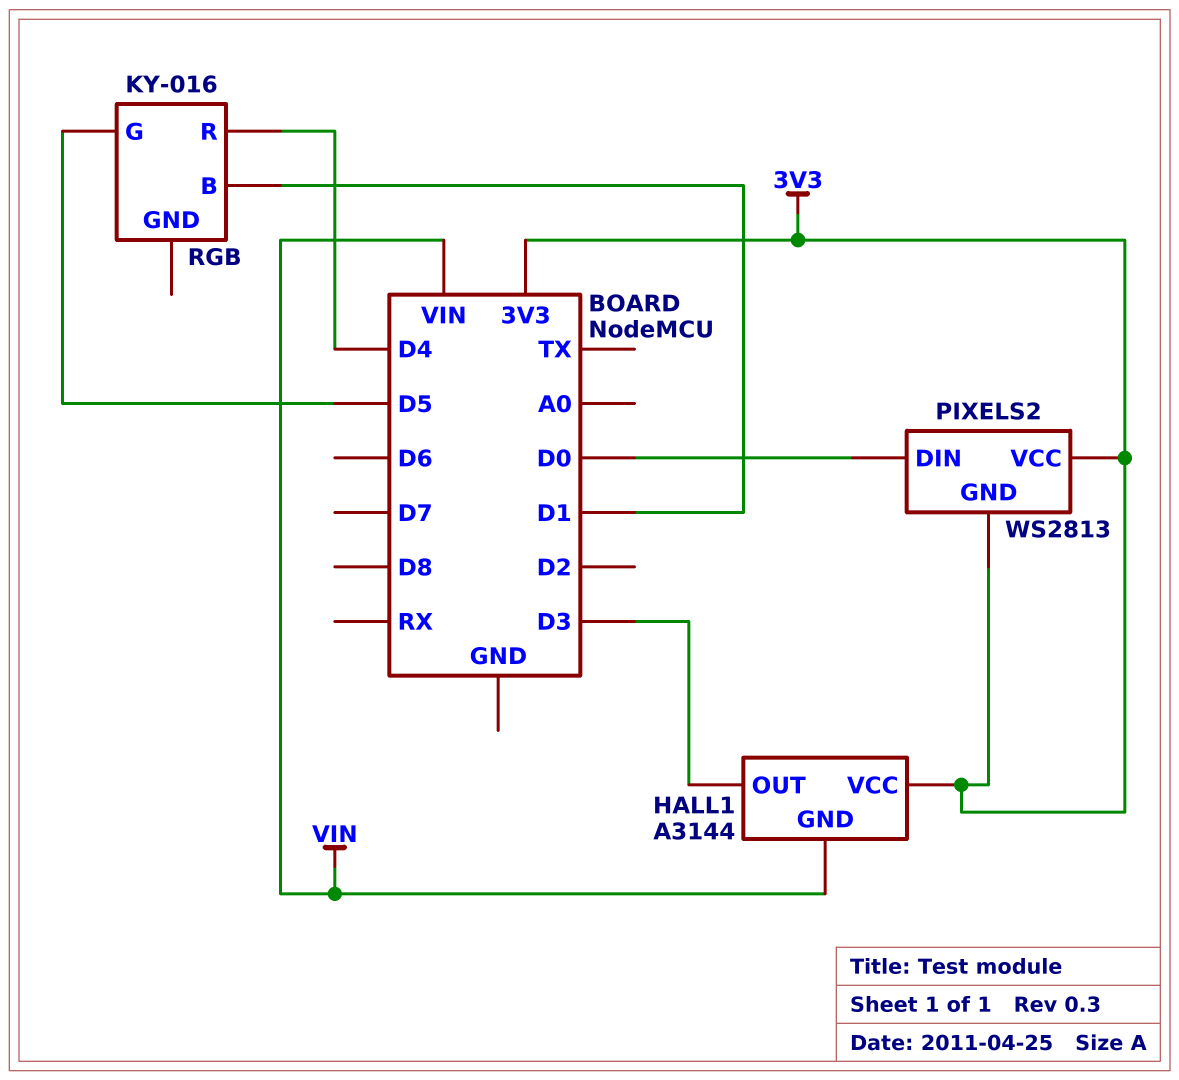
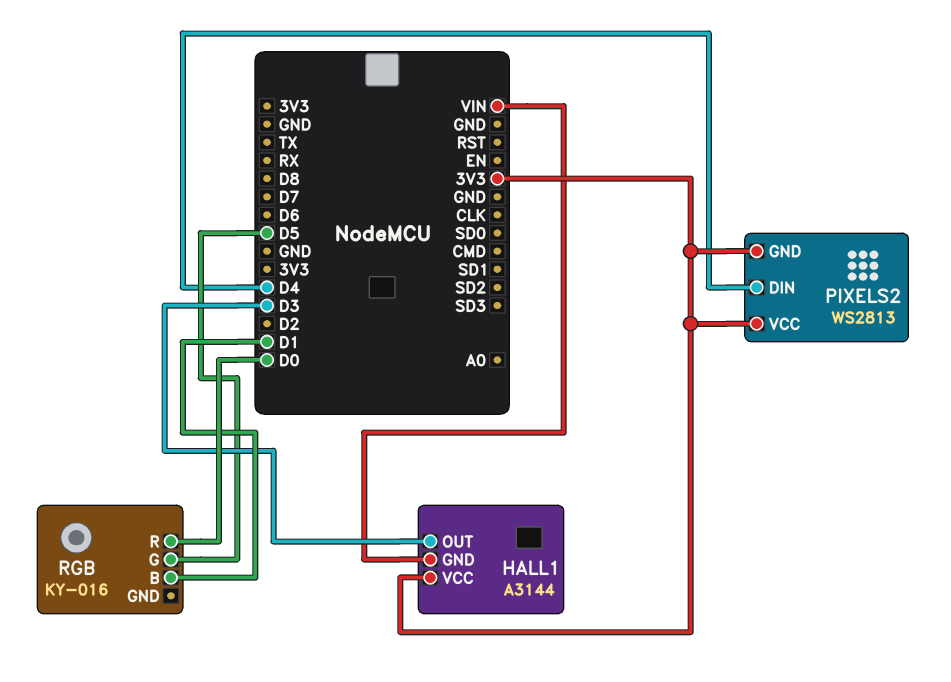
PIXELS2 pin DIN: D0 -> D4
RGB pin R: D4 -> D0

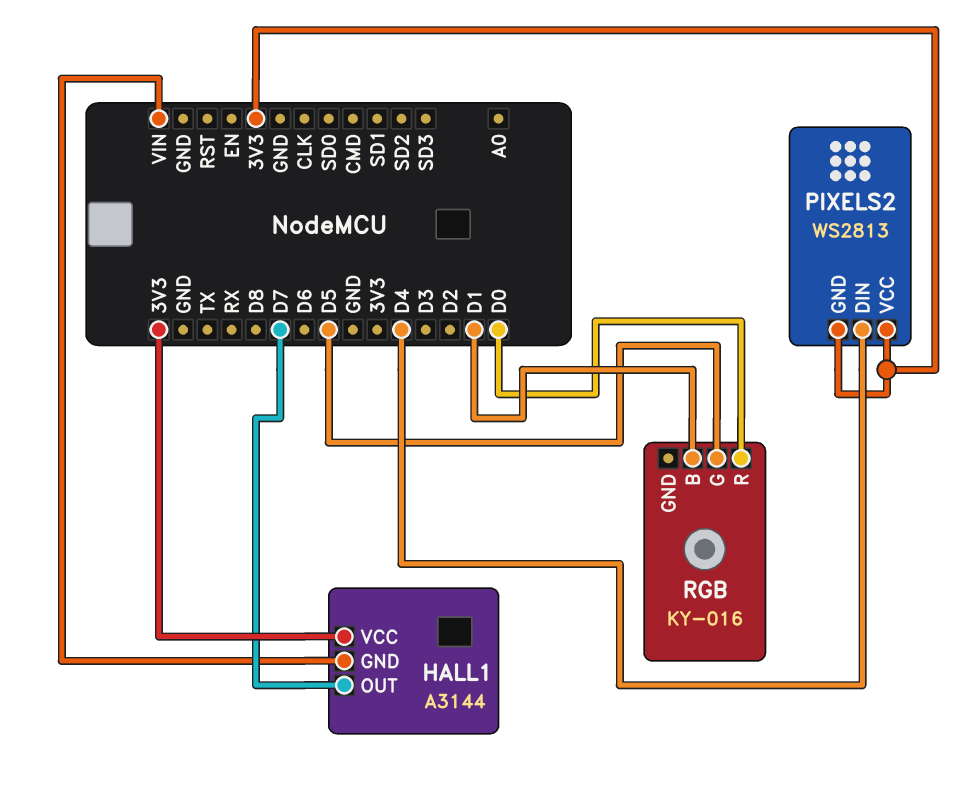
HALL1 pin OUT: D3 -> D7

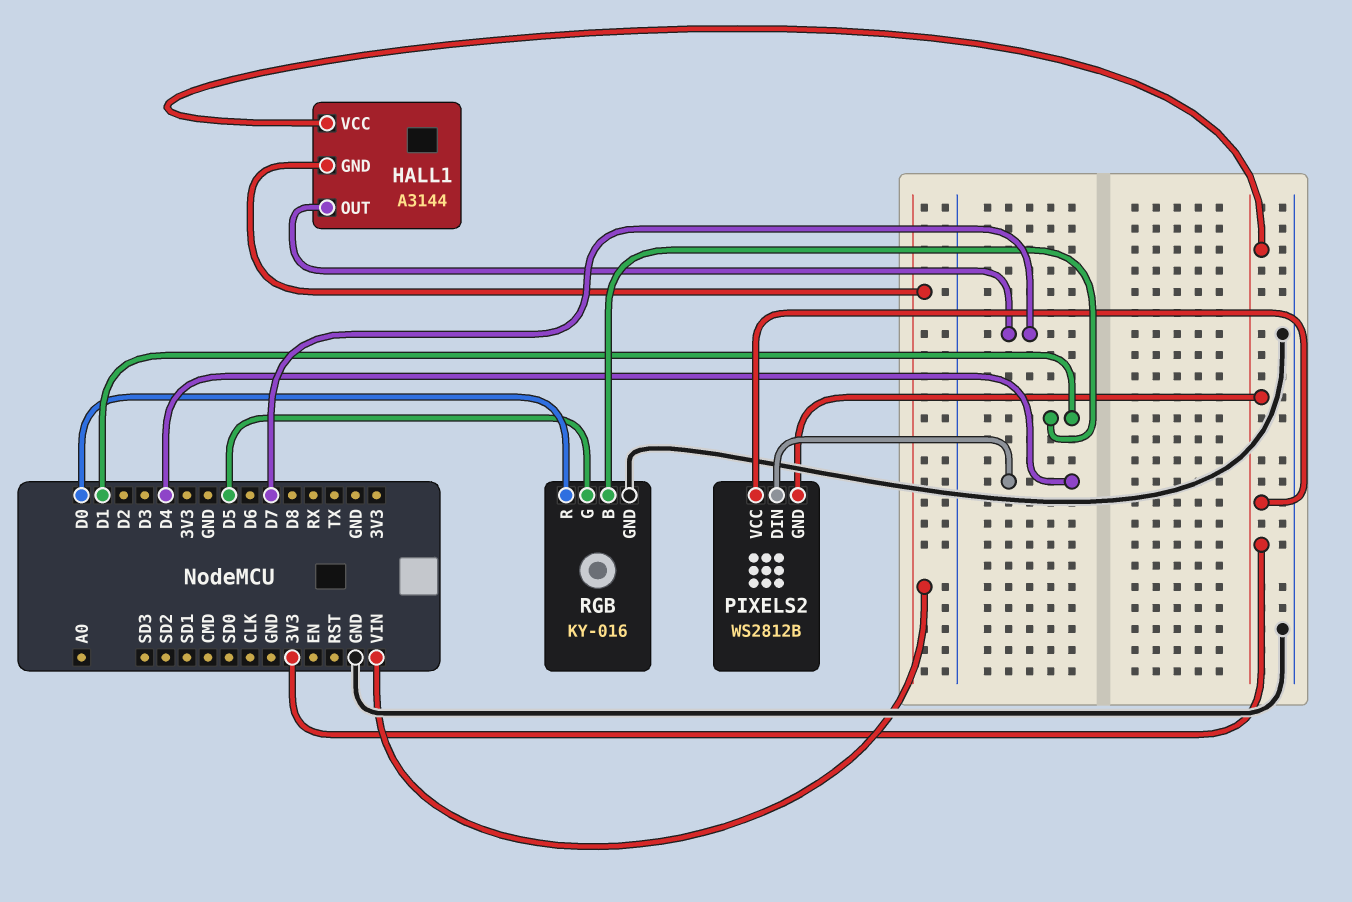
PIXELS2: WS2813 -> WS2812B
RGB pin GND: none -> GND

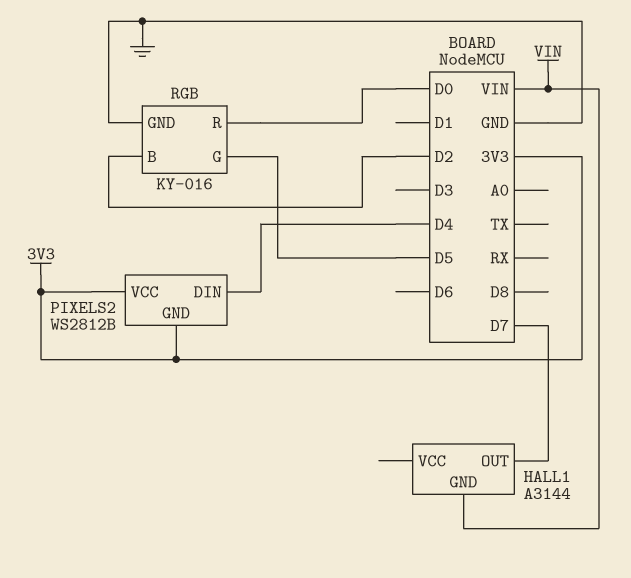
HALL1 pin VCC: 3V3 -> none
RGB pin B: D1 -> D2

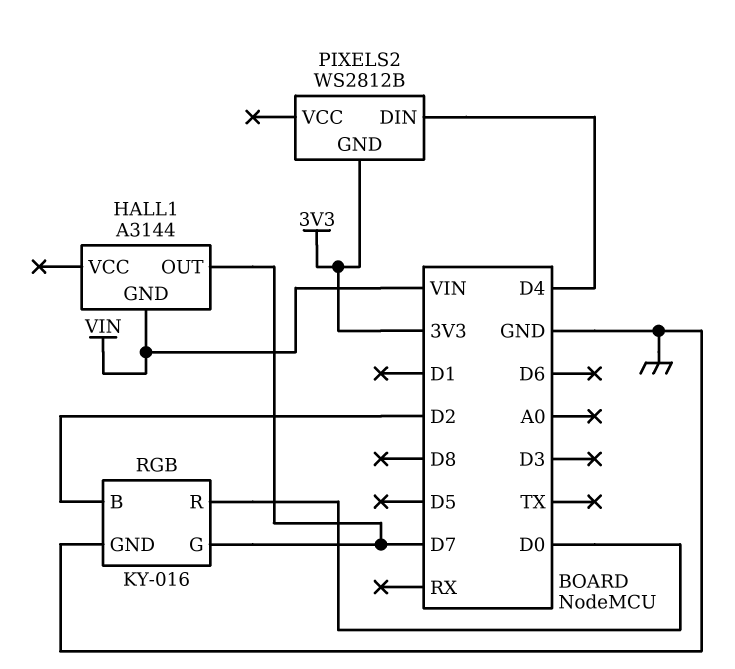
PIXELS2 pin VCC: 3V3 -> none
RGB pin G: D5 -> D7

